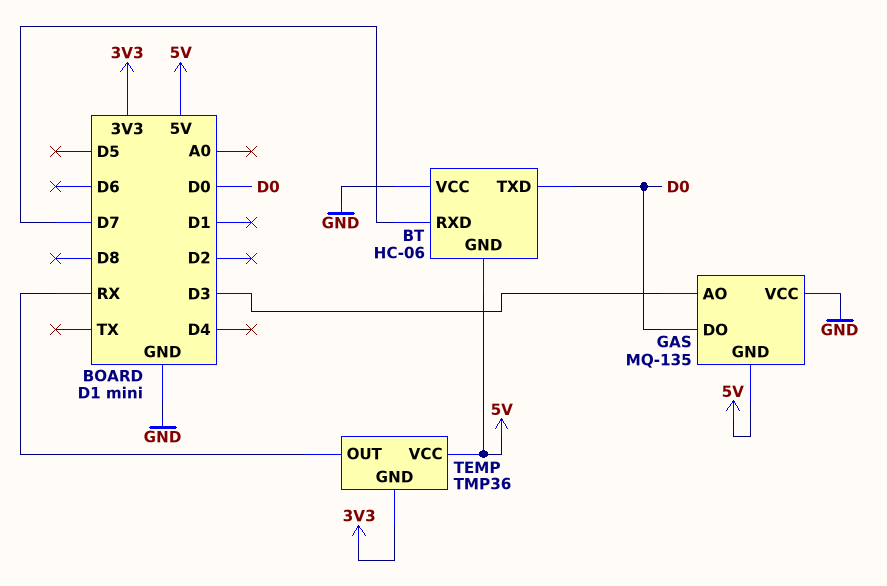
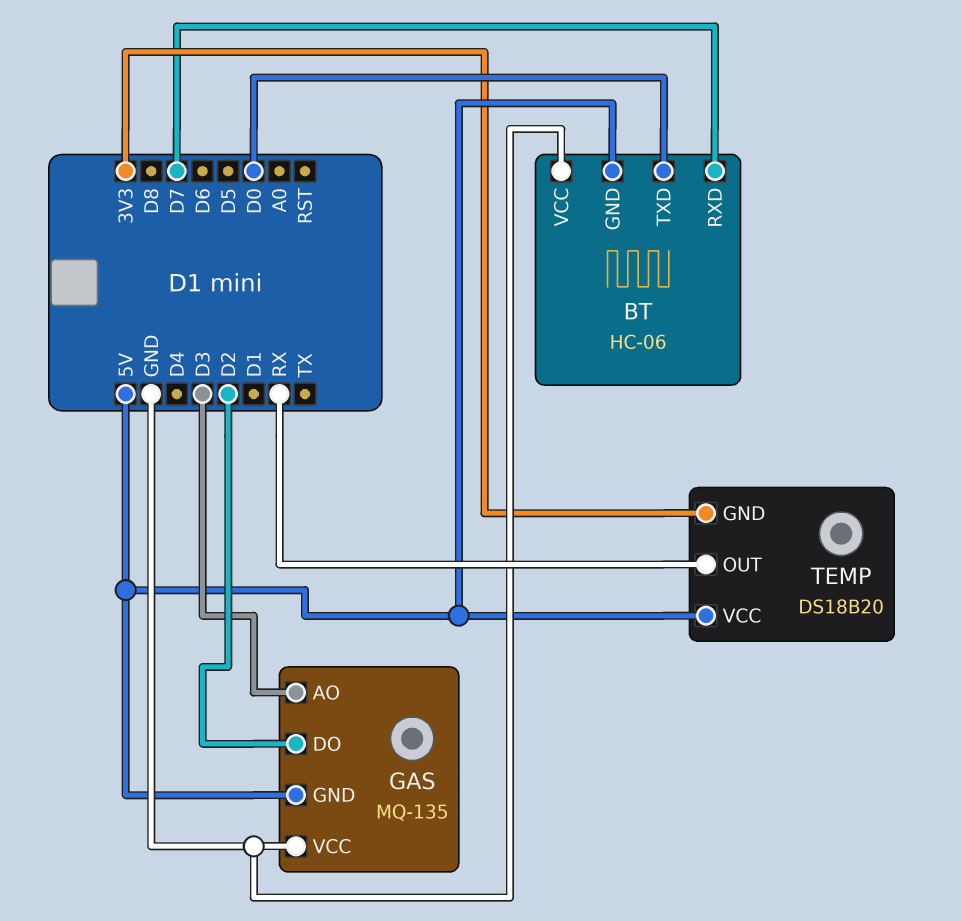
GAS pin DO: D0 -> D2
TEMP: TMP36 -> DS18B20

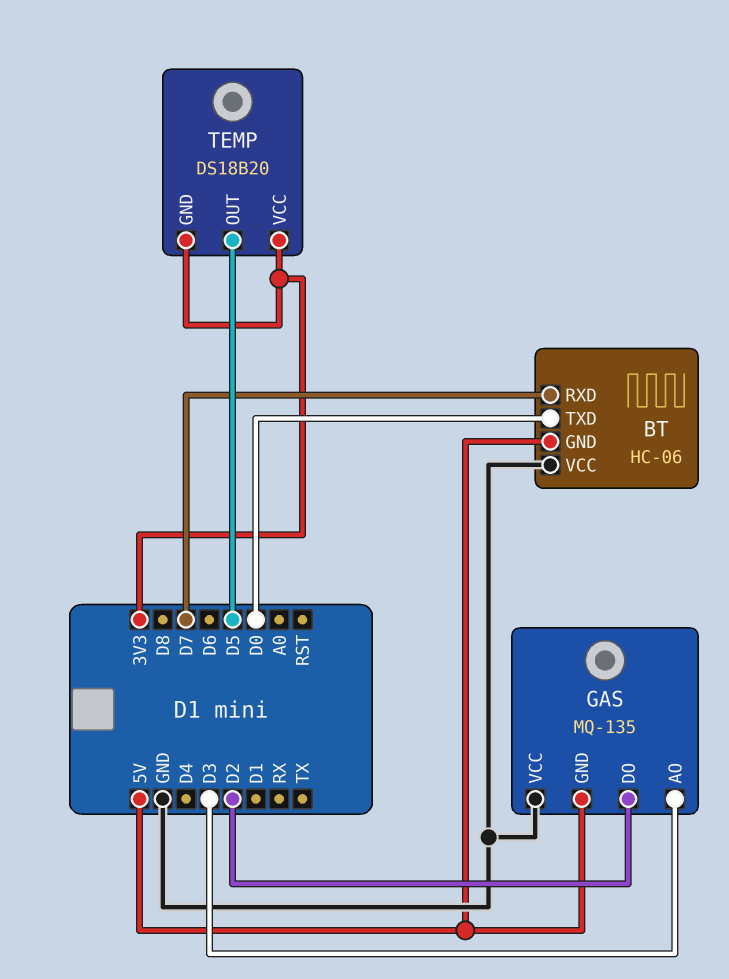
TEMP pin OUT: RX -> D5
TEMP pin VCC: 5V -> 3V3

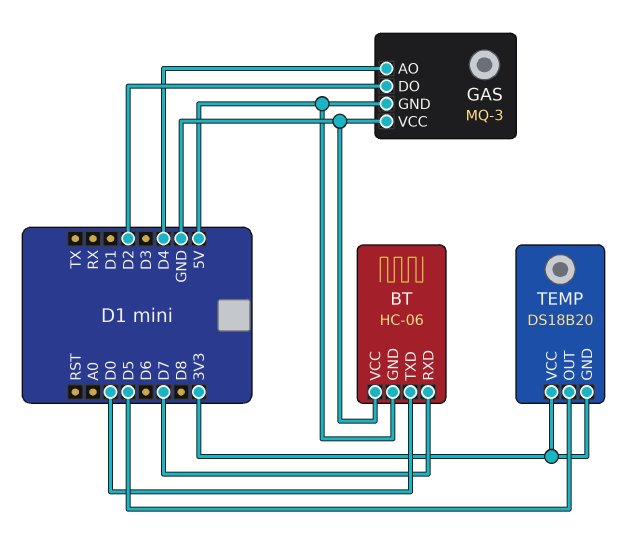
GAS: MQ-135 -> MQ-3
GAS pin AO: D3 -> D4

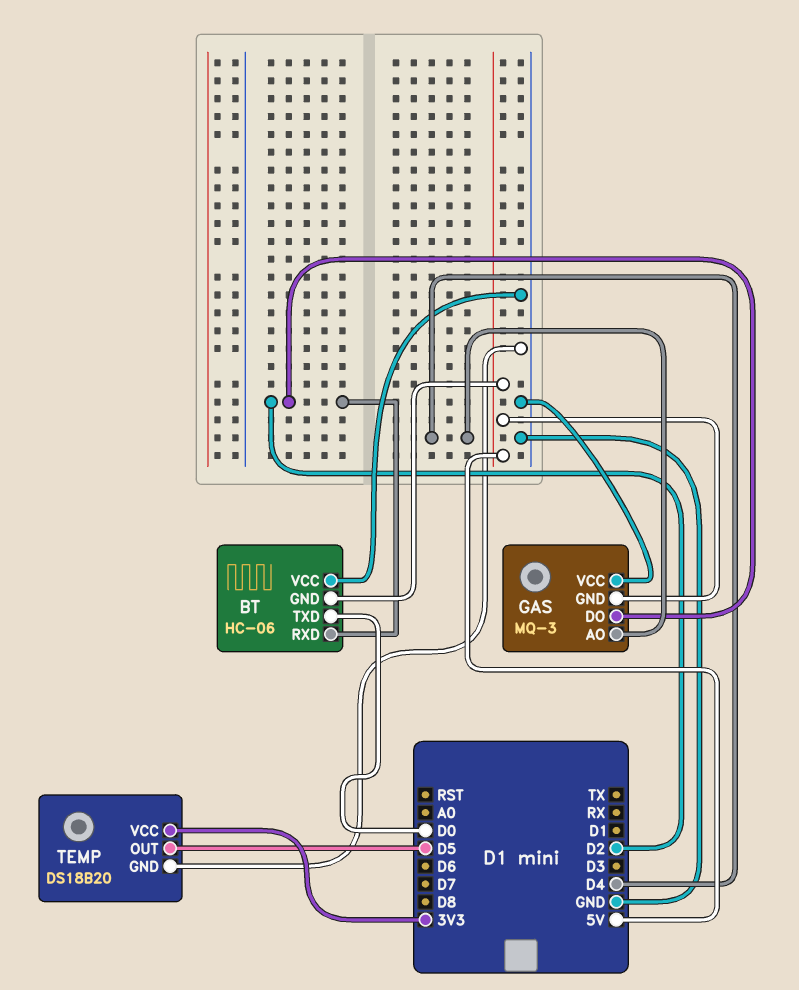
BT pin RXD: D7 -> D2
TEMP pin GND: 3V3 -> GND

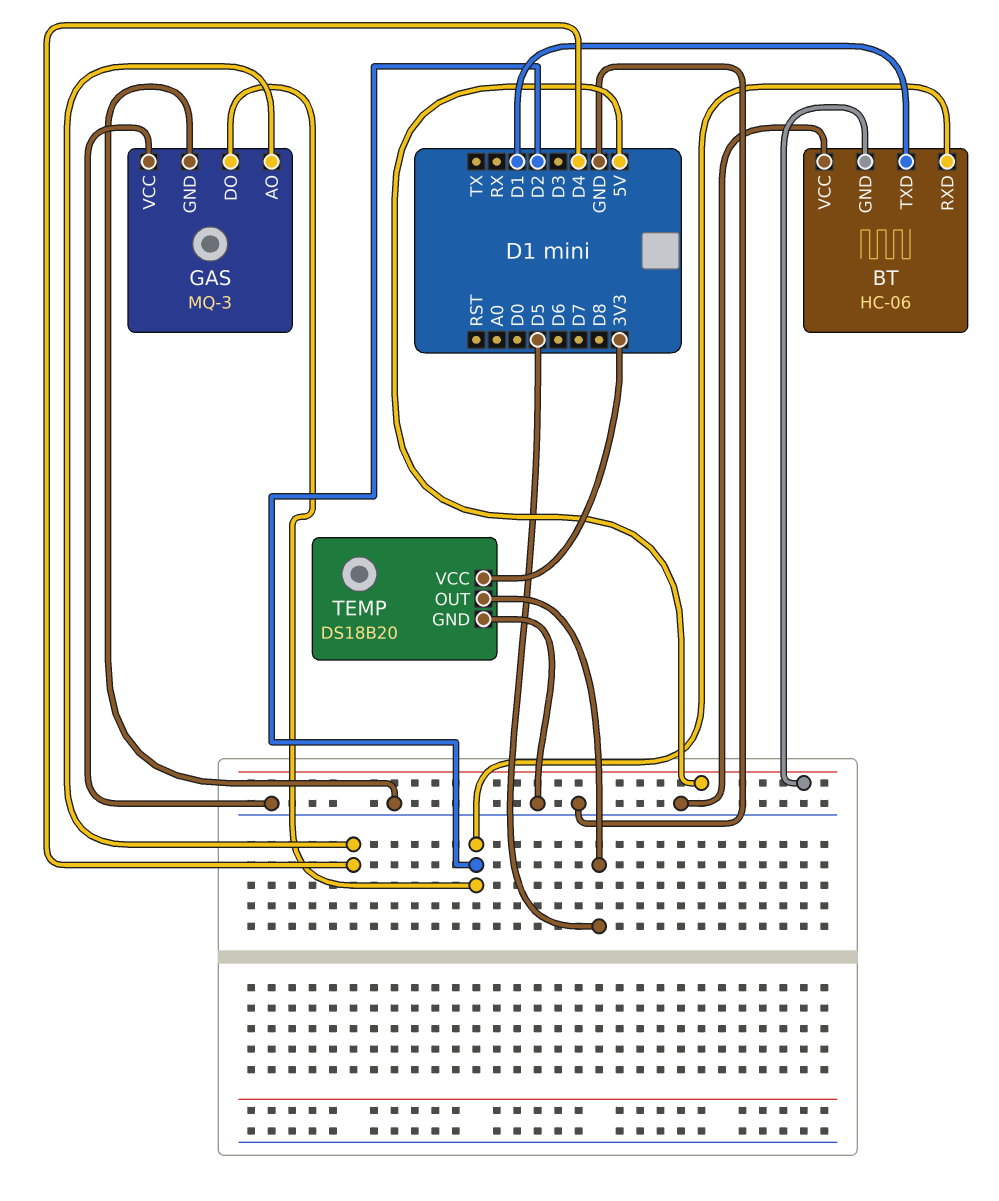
BT pin TXD: D0 -> D1
GAS pin GND: 5V -> GND

